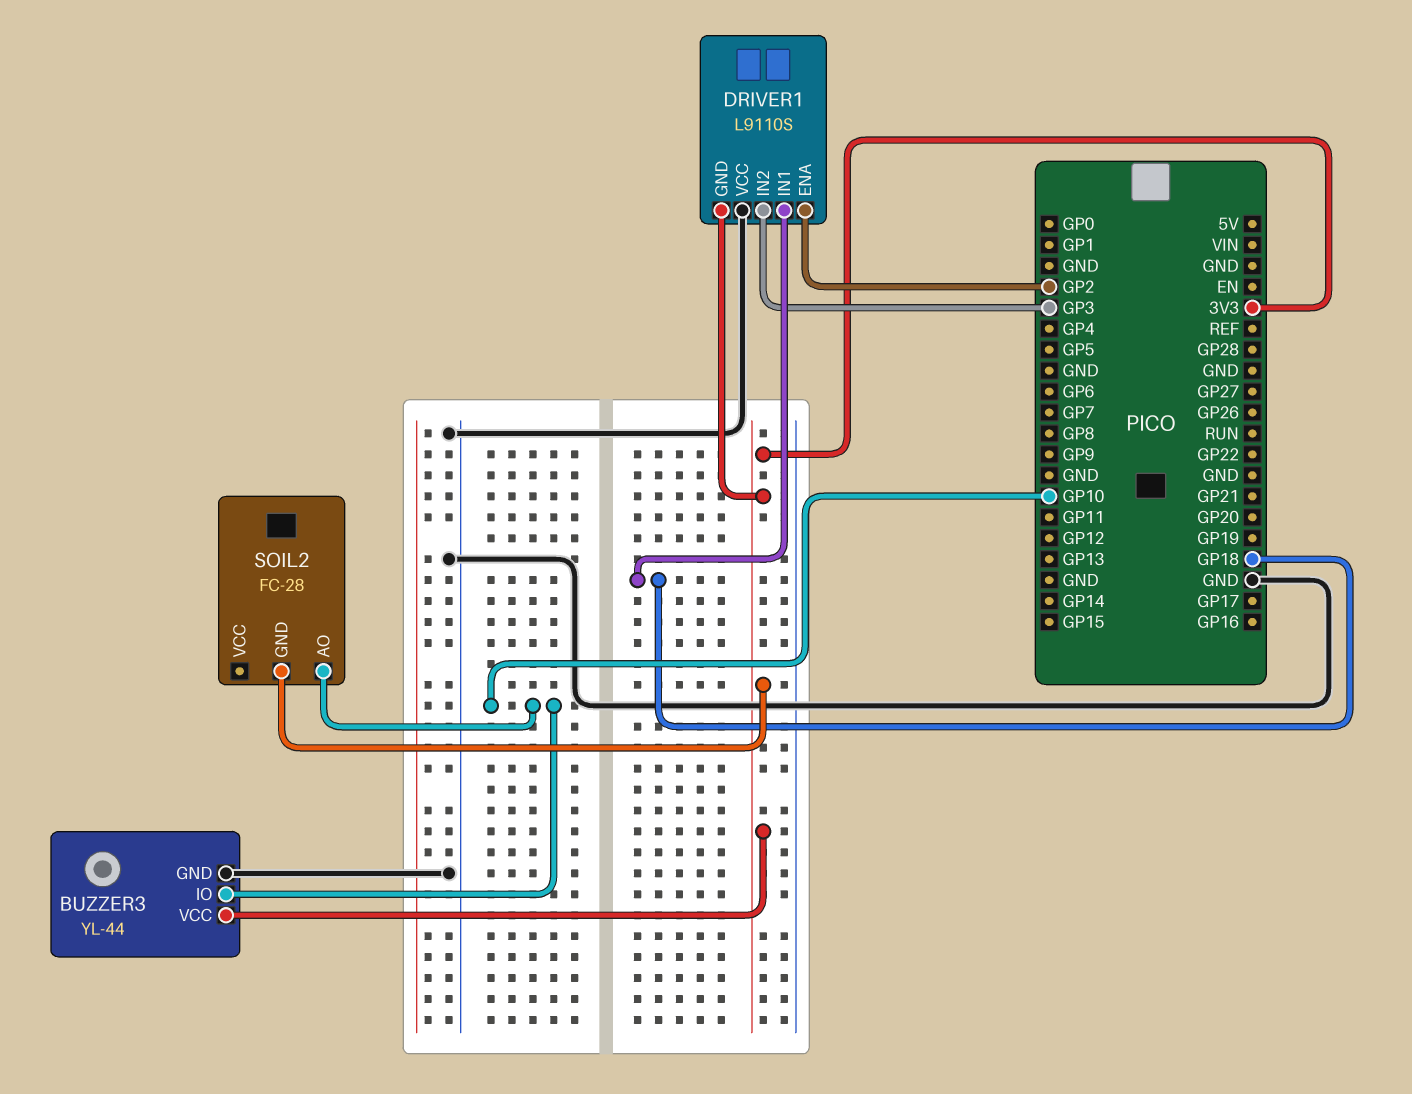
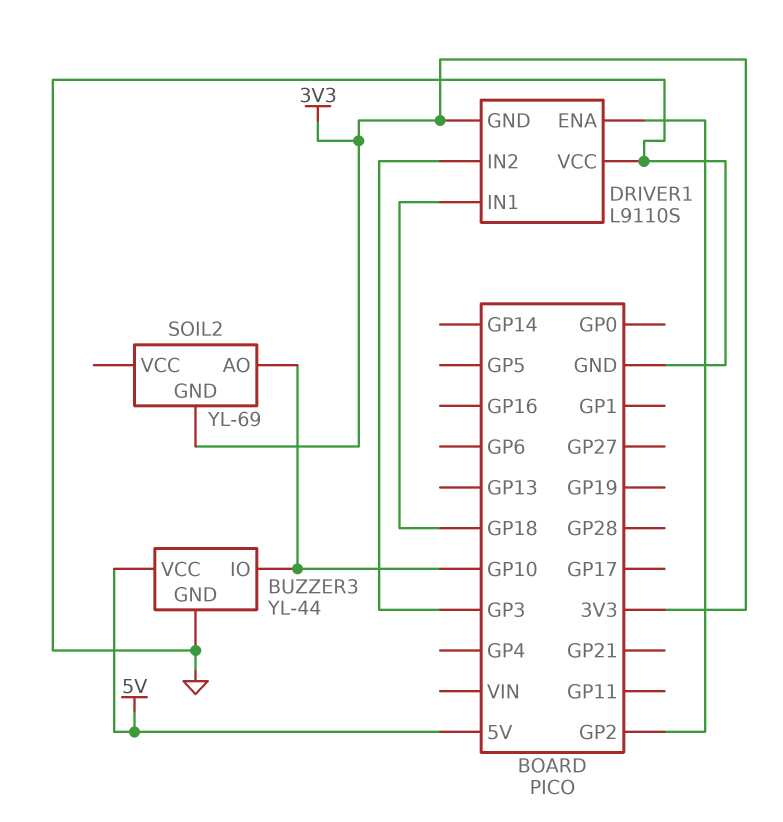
BUZZER3 pin VCC: 3V3 -> 5V
SOIL2: FC-28 -> YL-69

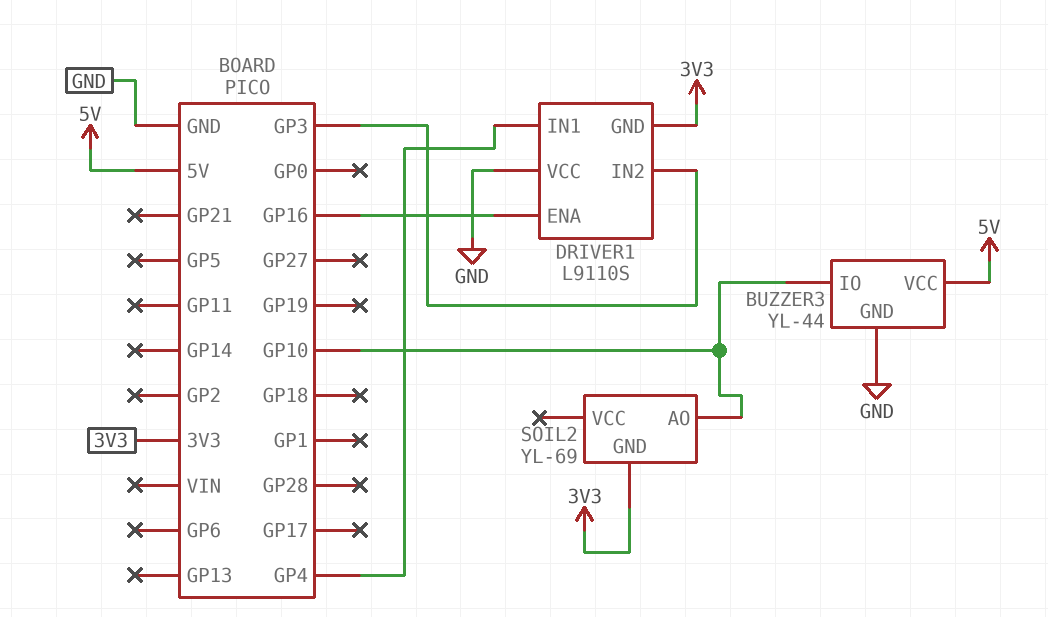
DRIVER1 pin ENA: GP2 -> GP16
DRIVER1 pin IN1: GP18 -> GP4

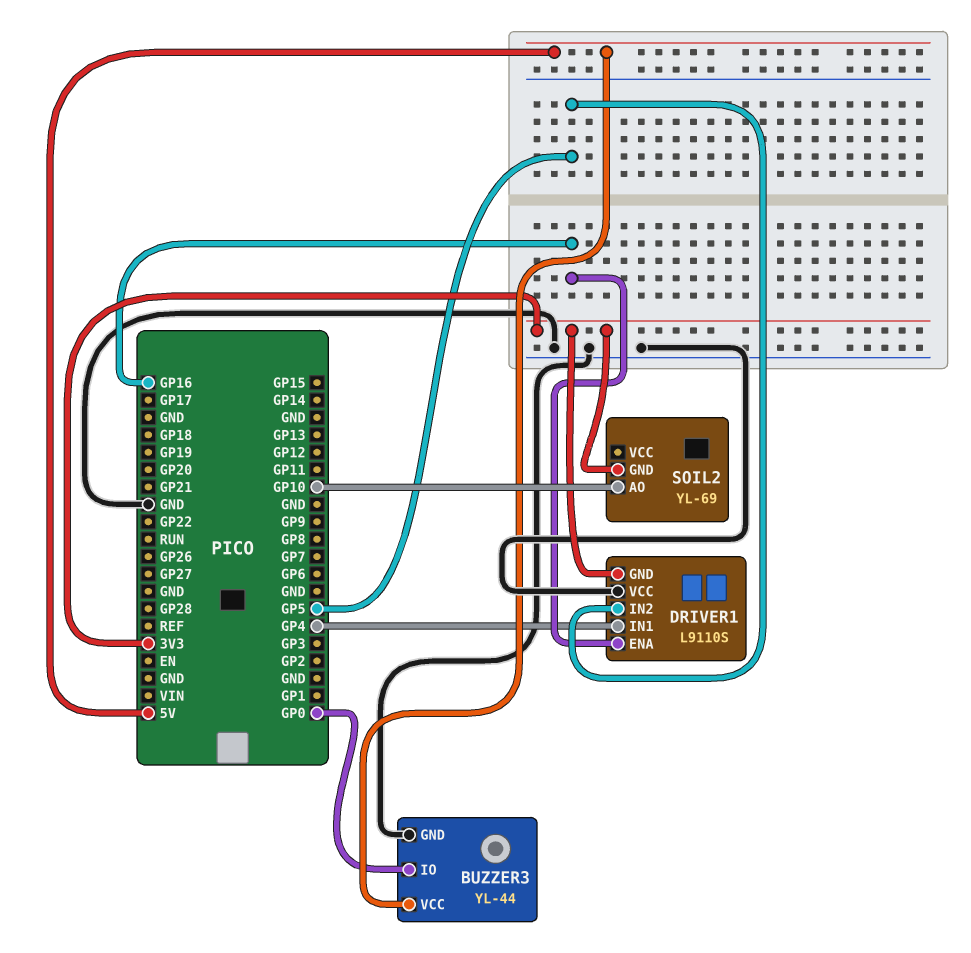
BUZZER3 pin IO: GP10 -> GP0
DRIVER1 pin IN2: GP3 -> GP5

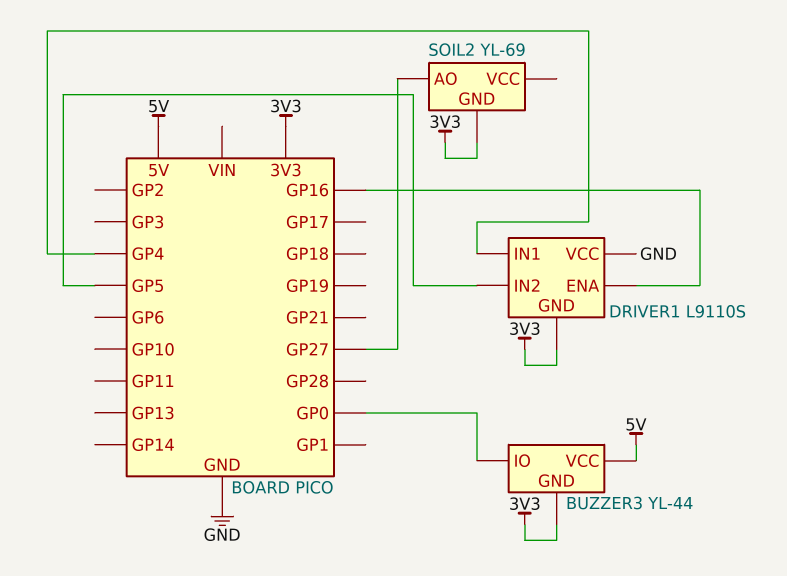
BUZZER3 pin GND: GND -> 3V3
SOIL2 pin AO: GP10 -> GP27

